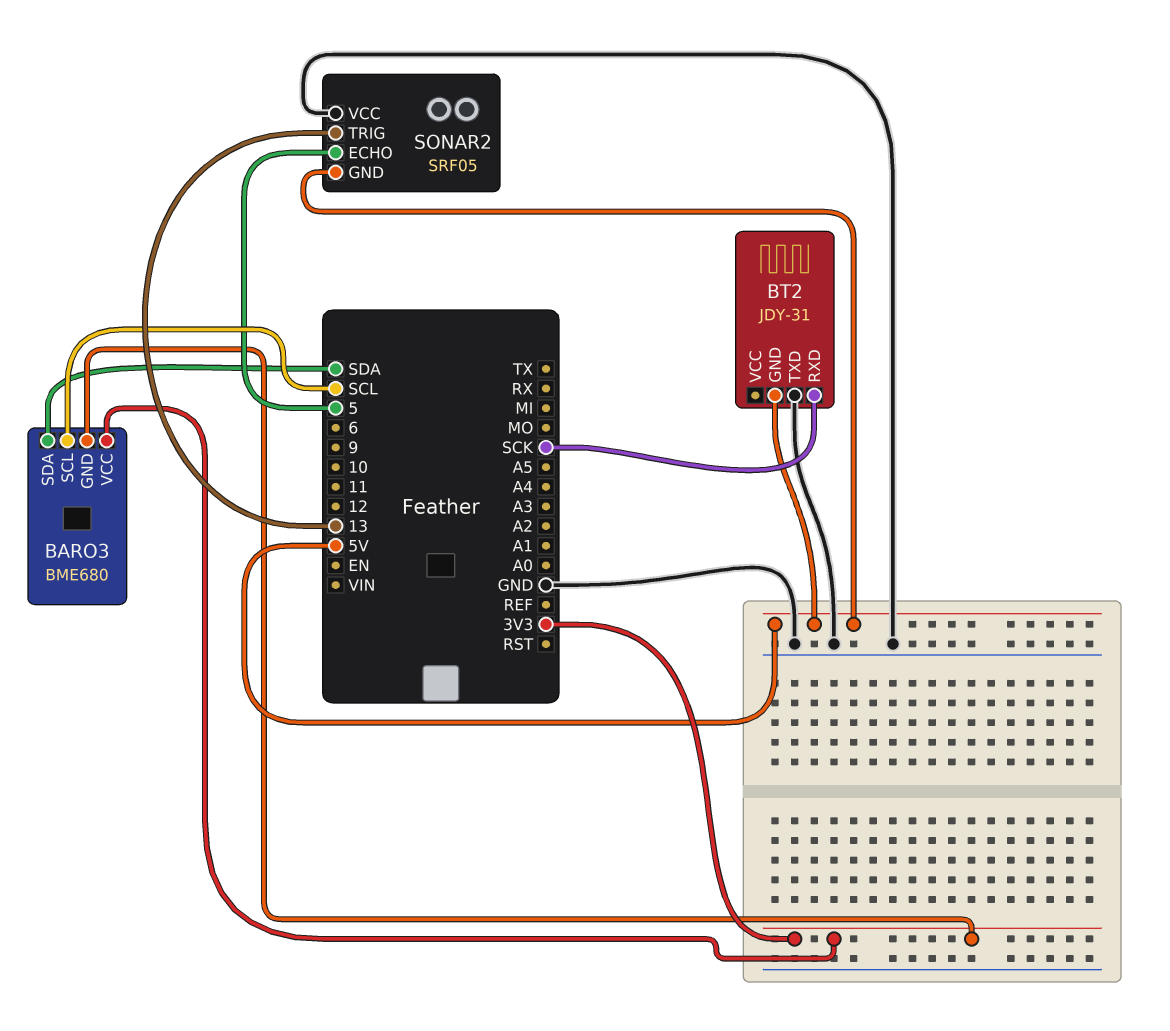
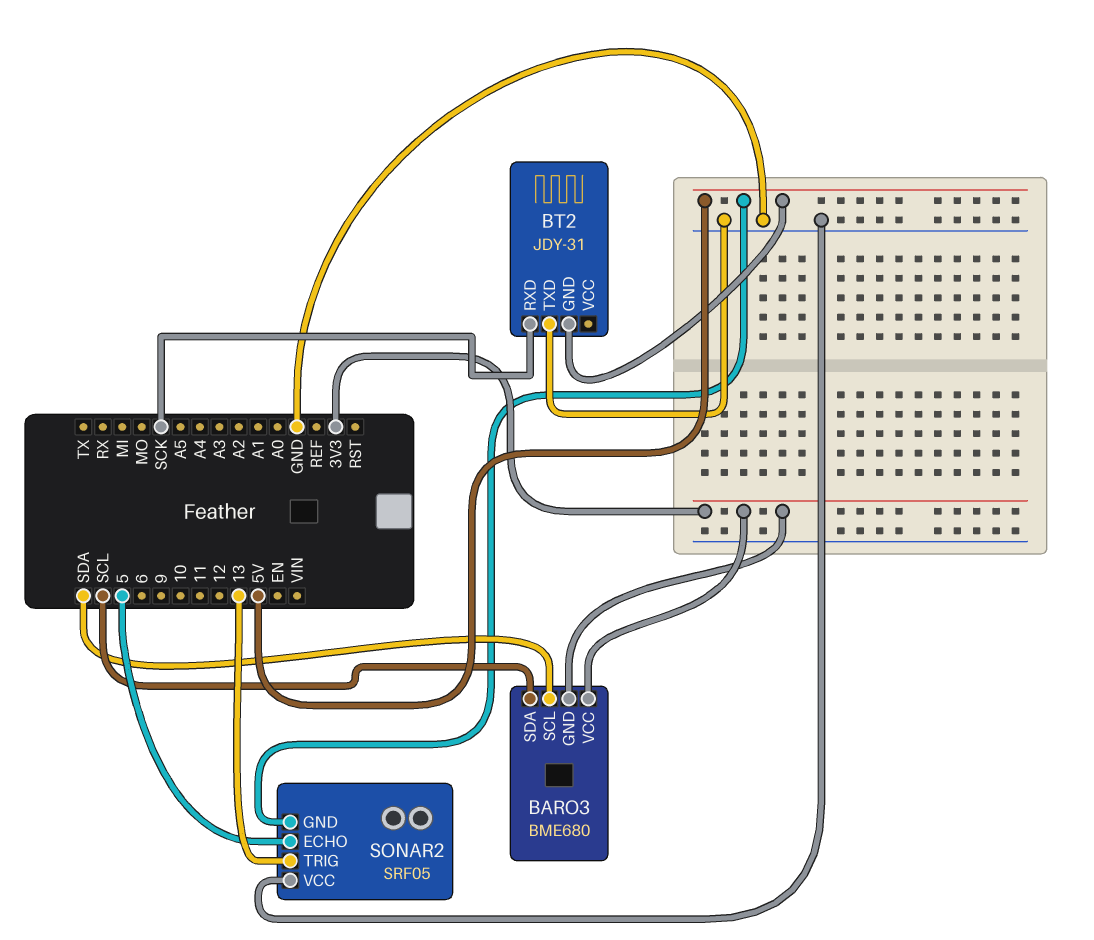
BARO3 pin SCL: SCL -> SDA
BARO3 pin SDA: SDA -> SCL

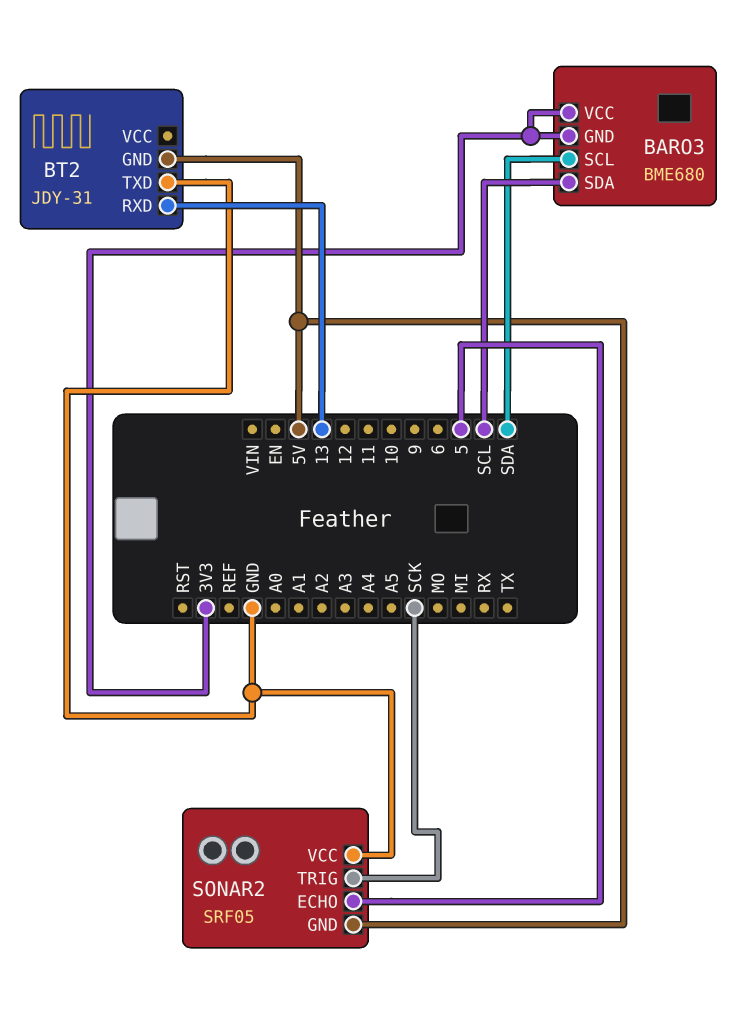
BT2 pin RXD: SCK -> 13
SONAR2 pin TRIG: 13 -> SCK

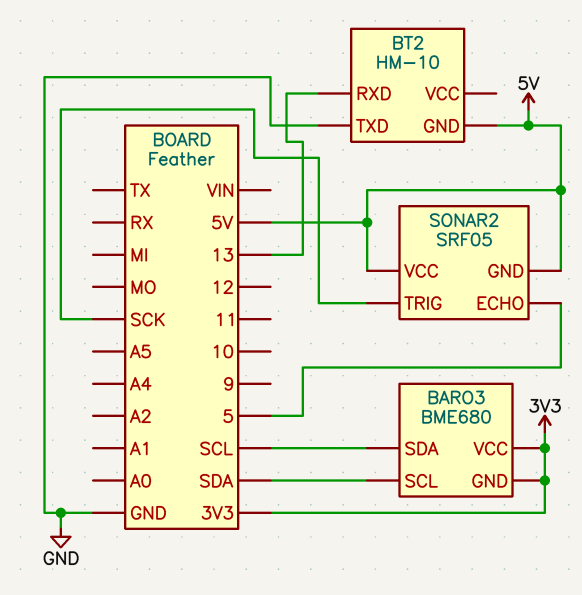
BT2: JDY-31 -> HM-10
SONAR2 pin VCC: GND -> 5V

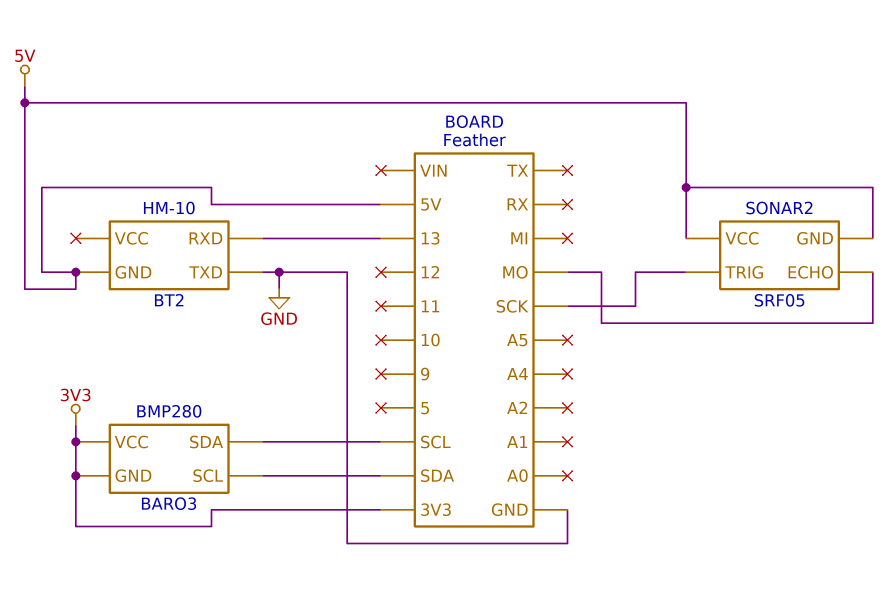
BARO3: BME680 -> BMP280
SONAR2 pin ECHO: 5 -> MO

